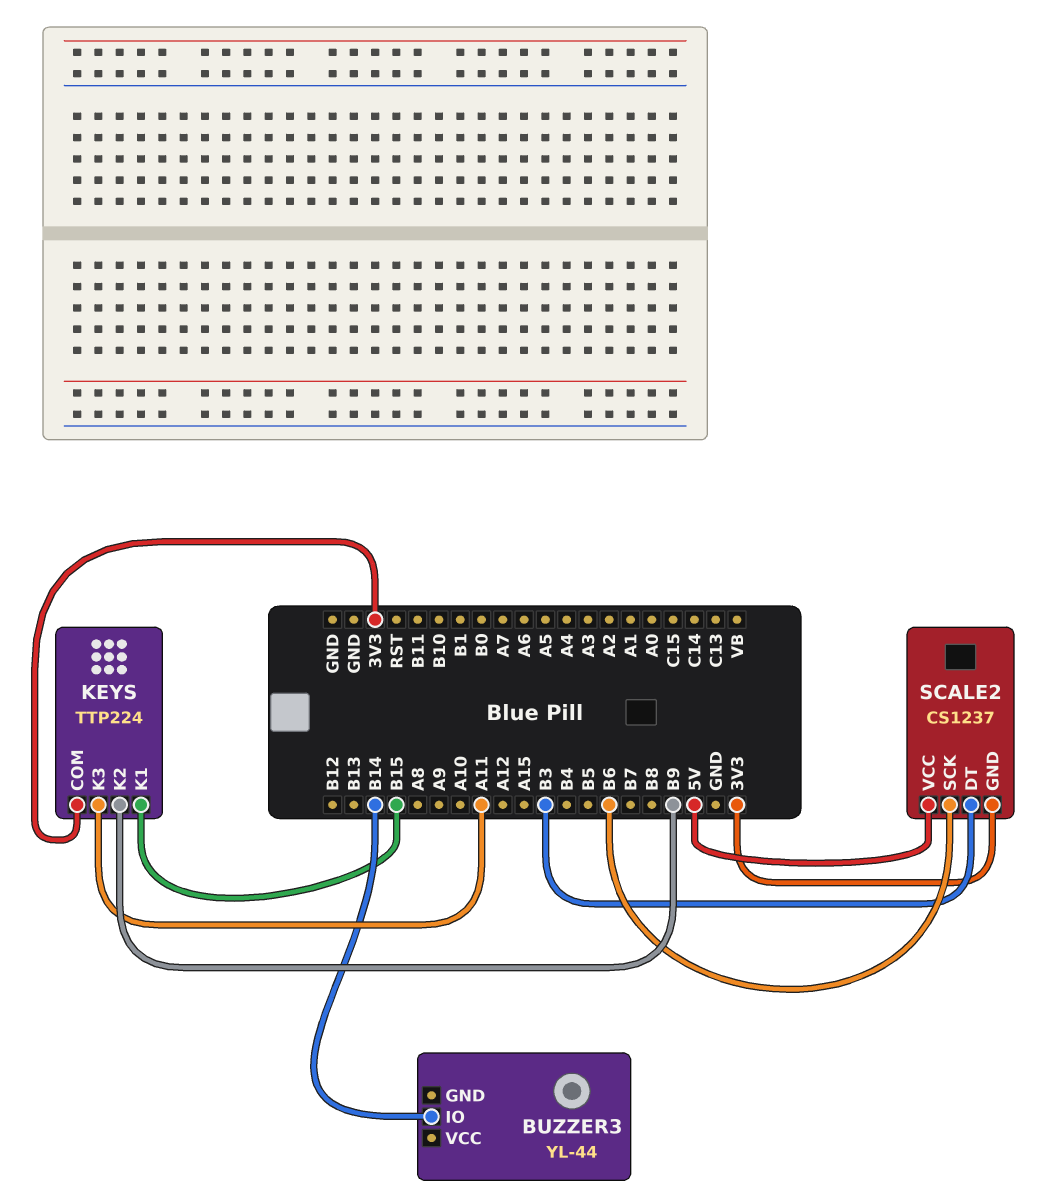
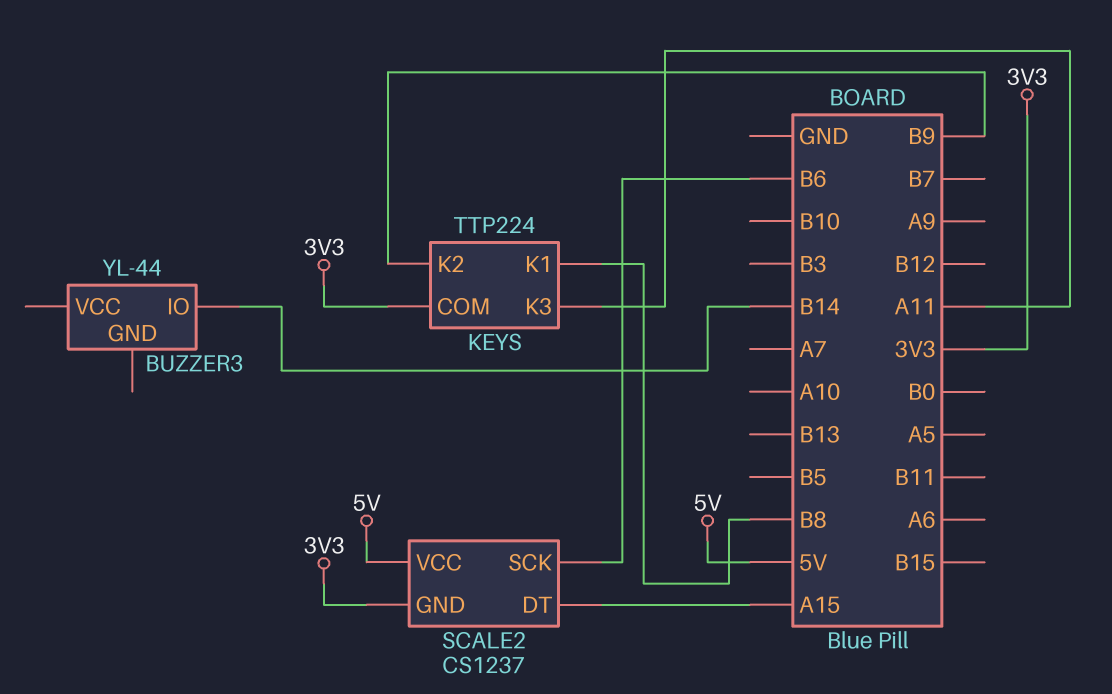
KEYS pin K1: B15 -> B8
SCALE2 pin DT: B3 -> A15

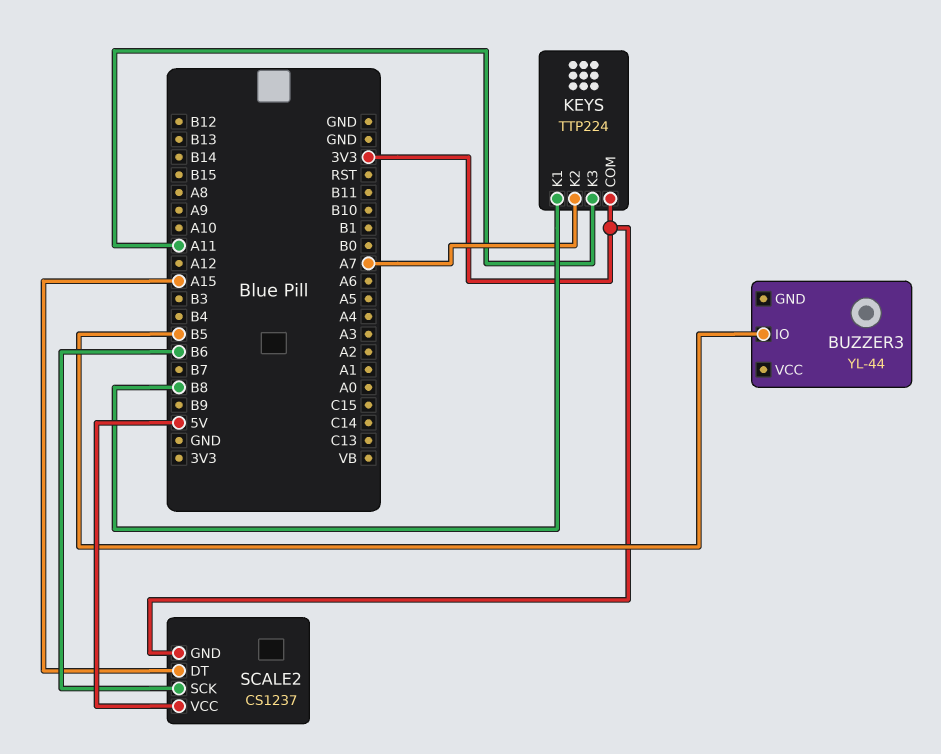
BUZZER3 pin IO: B14 -> B5
KEYS pin K2: B9 -> A7

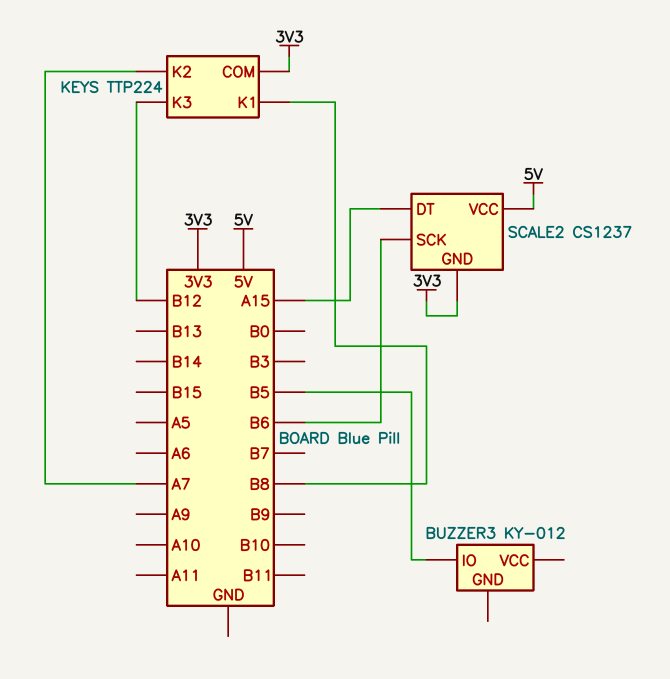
BUZZER3: YL-44 -> KY-012
KEYS pin K3: A11 -> B12

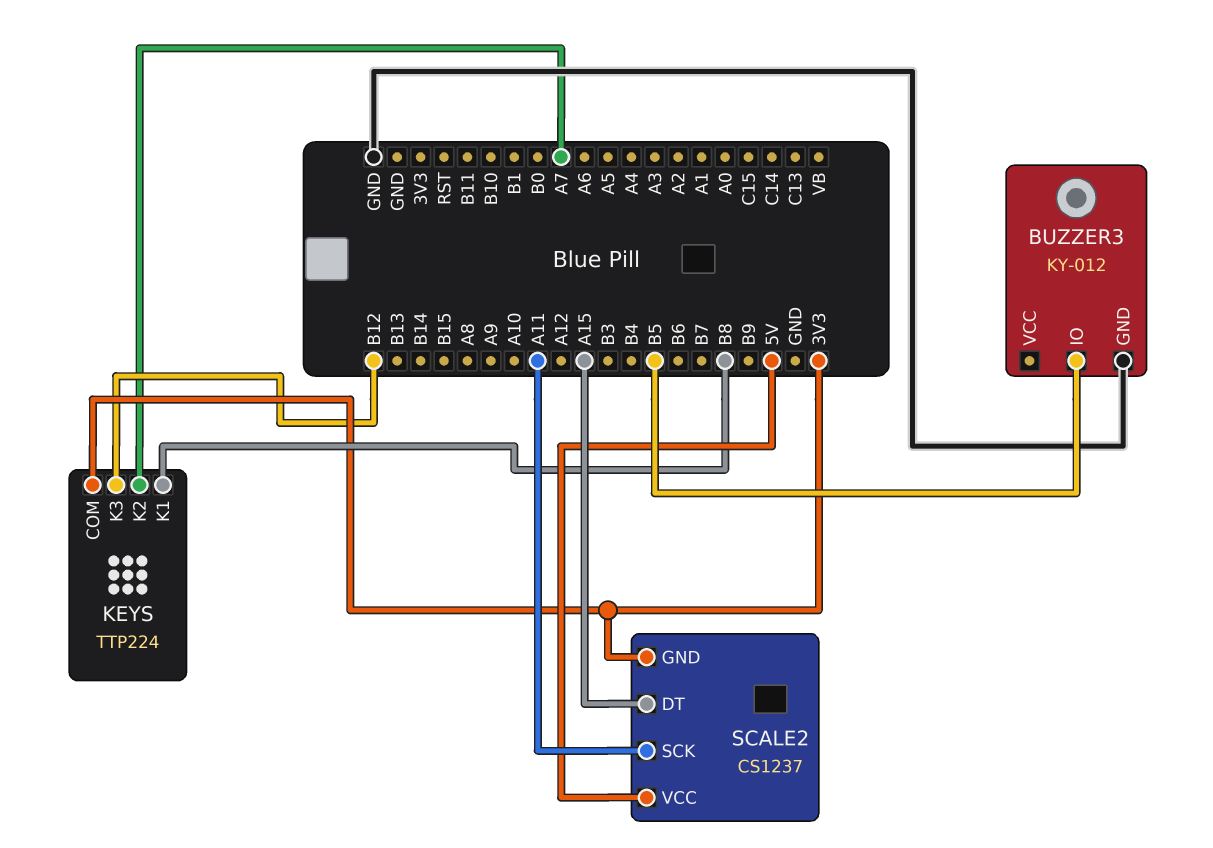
BUZZER3 pin GND: none -> GND
SCALE2 pin SCK: B6 -> A11

